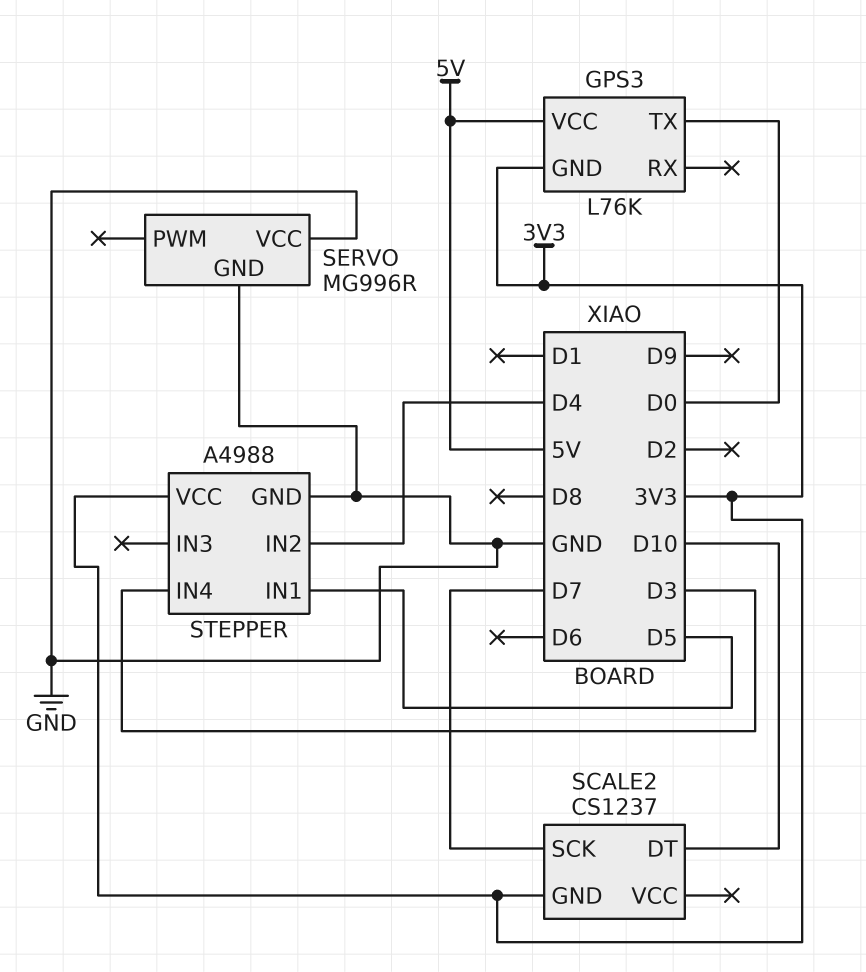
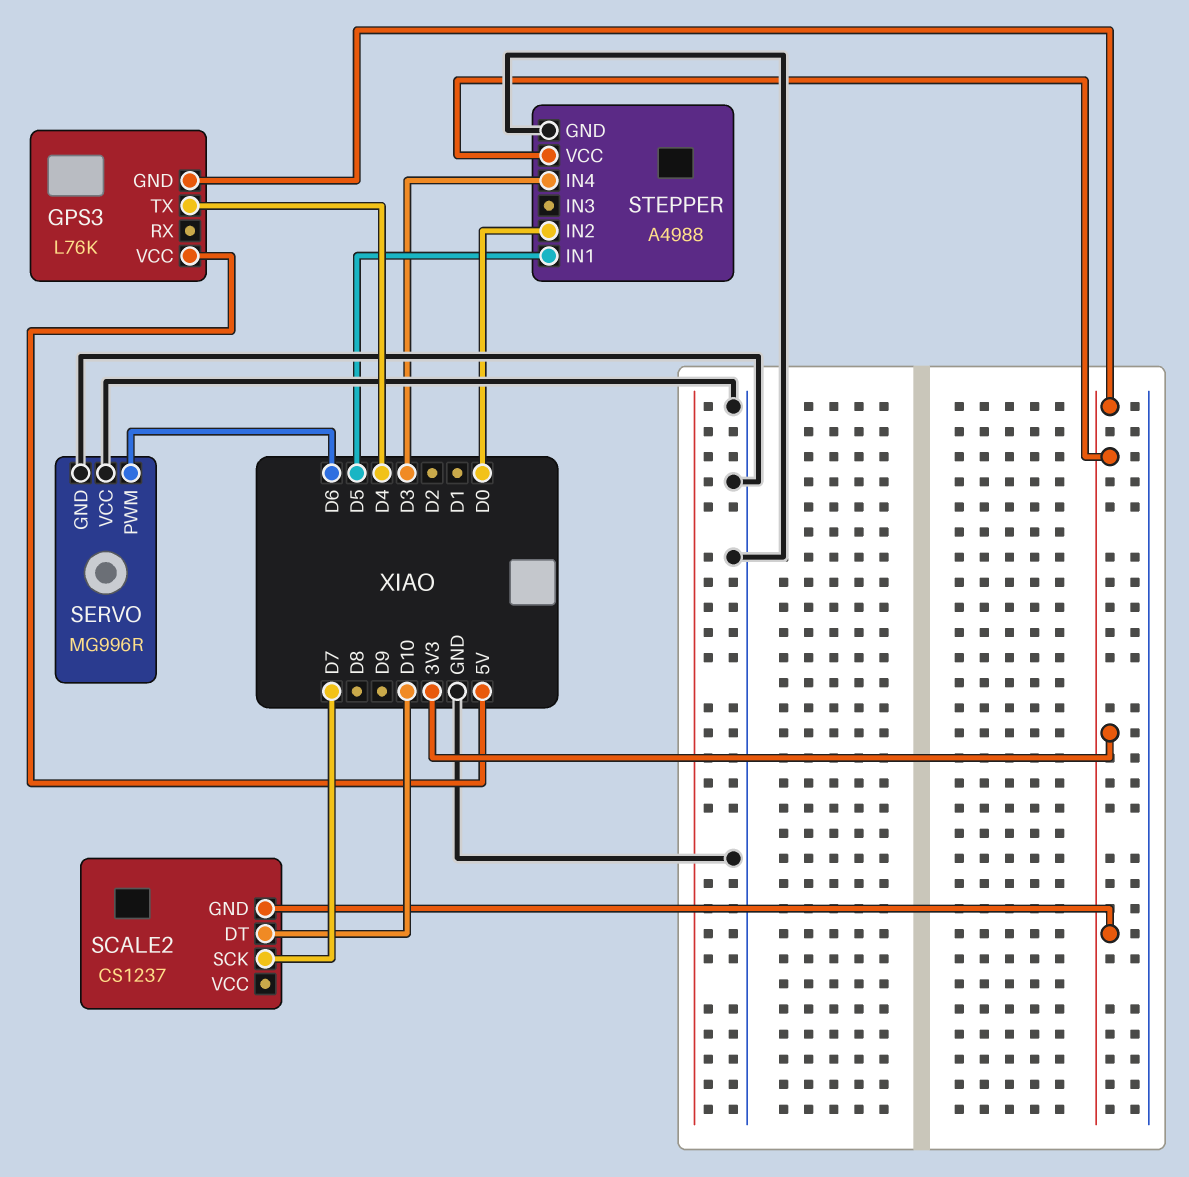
GPS3 pin TX: D0 -> D4
SERVO pin PWM: none -> D6
STEPPER pin IN2: D4 -> D0

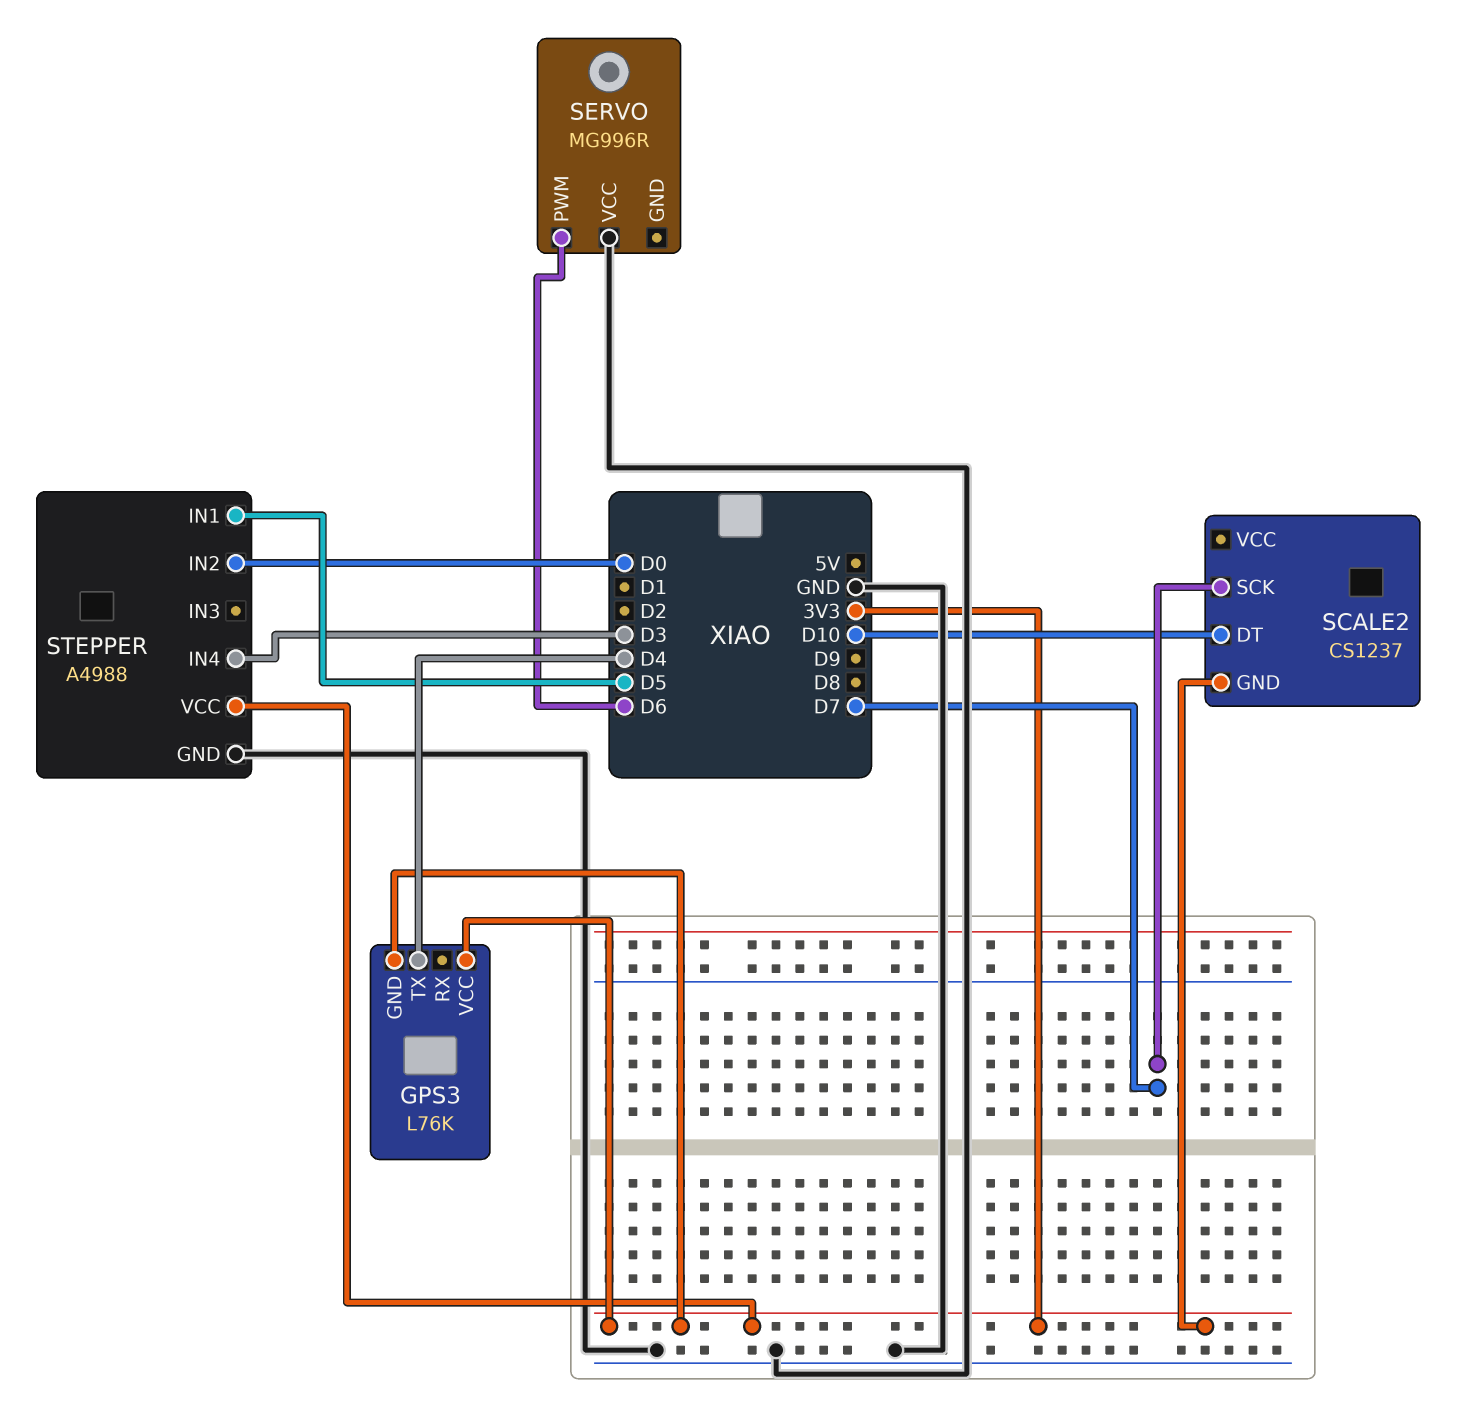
GPS3 pin VCC: 5V -> 3V3
SERVO pin GND: GND -> none

